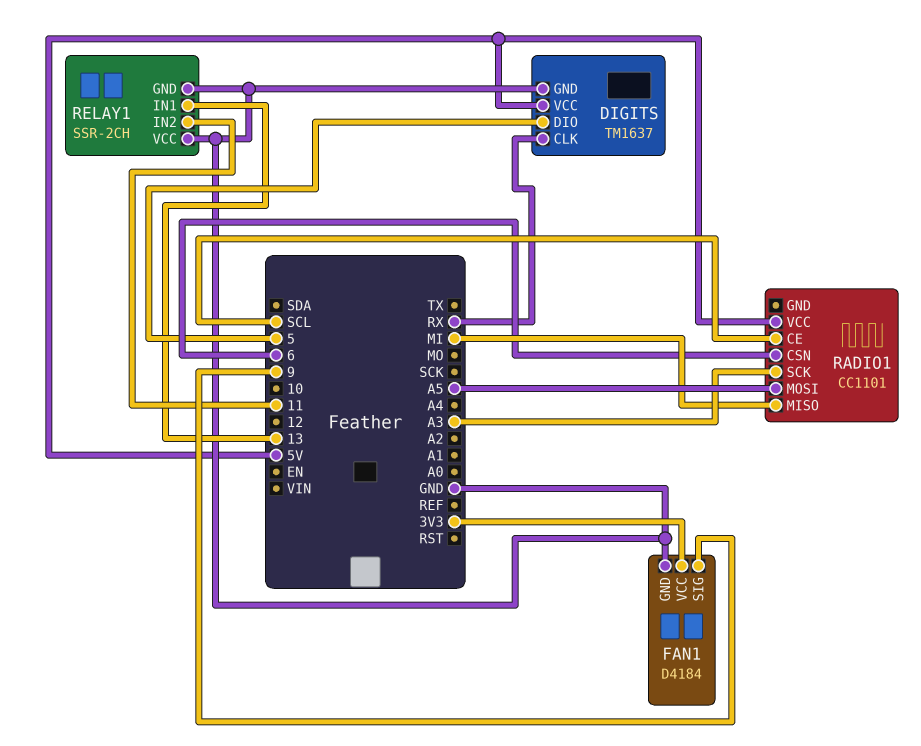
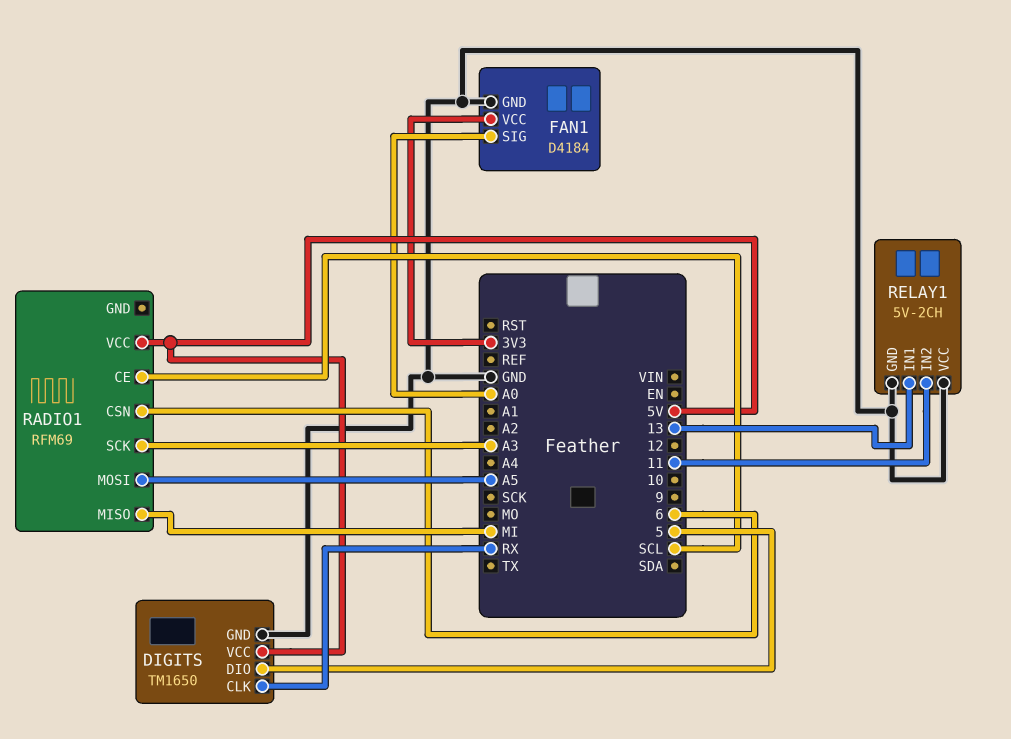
DIGITS: TM1637 -> TM1650
FAN1 pin SIG: 9 -> A0
RADIO1: CC1101 -> RFM69
RELAY1: SSR-2CH -> 5V-2CH

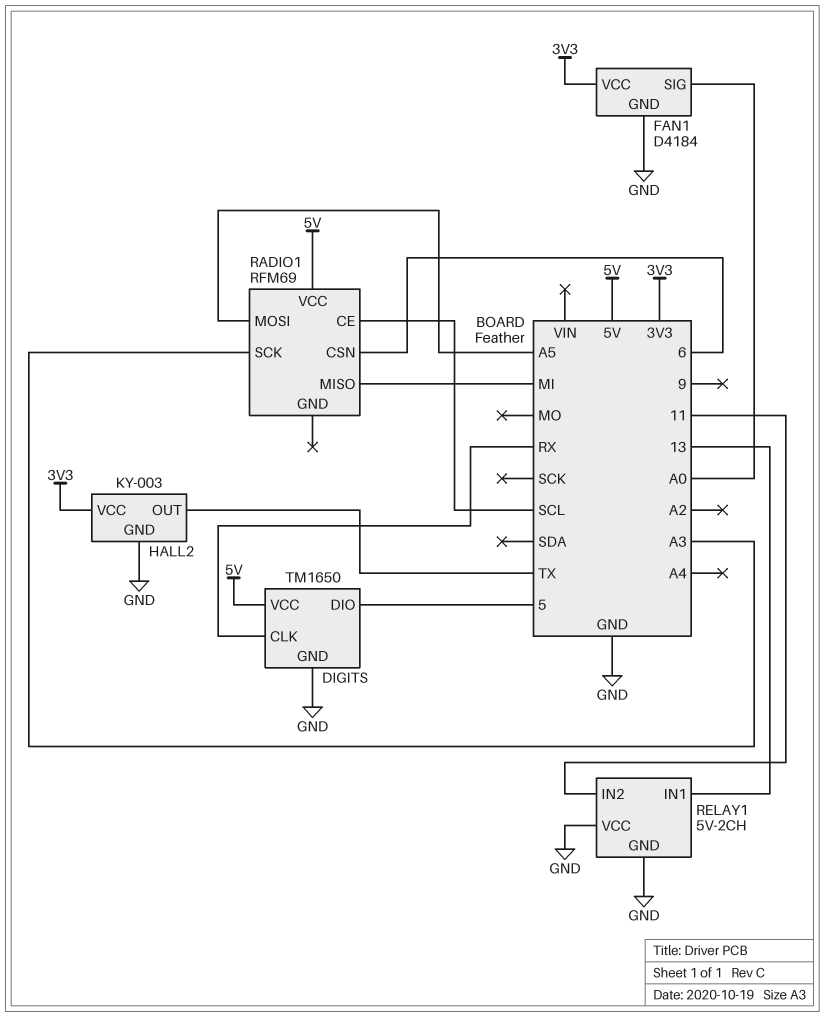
HALL2: none -> KY-003
HALL2 pin GND: none -> GND
HALL2 pin OUT: none -> TX
HALL2 pin VCC: none -> 3V3

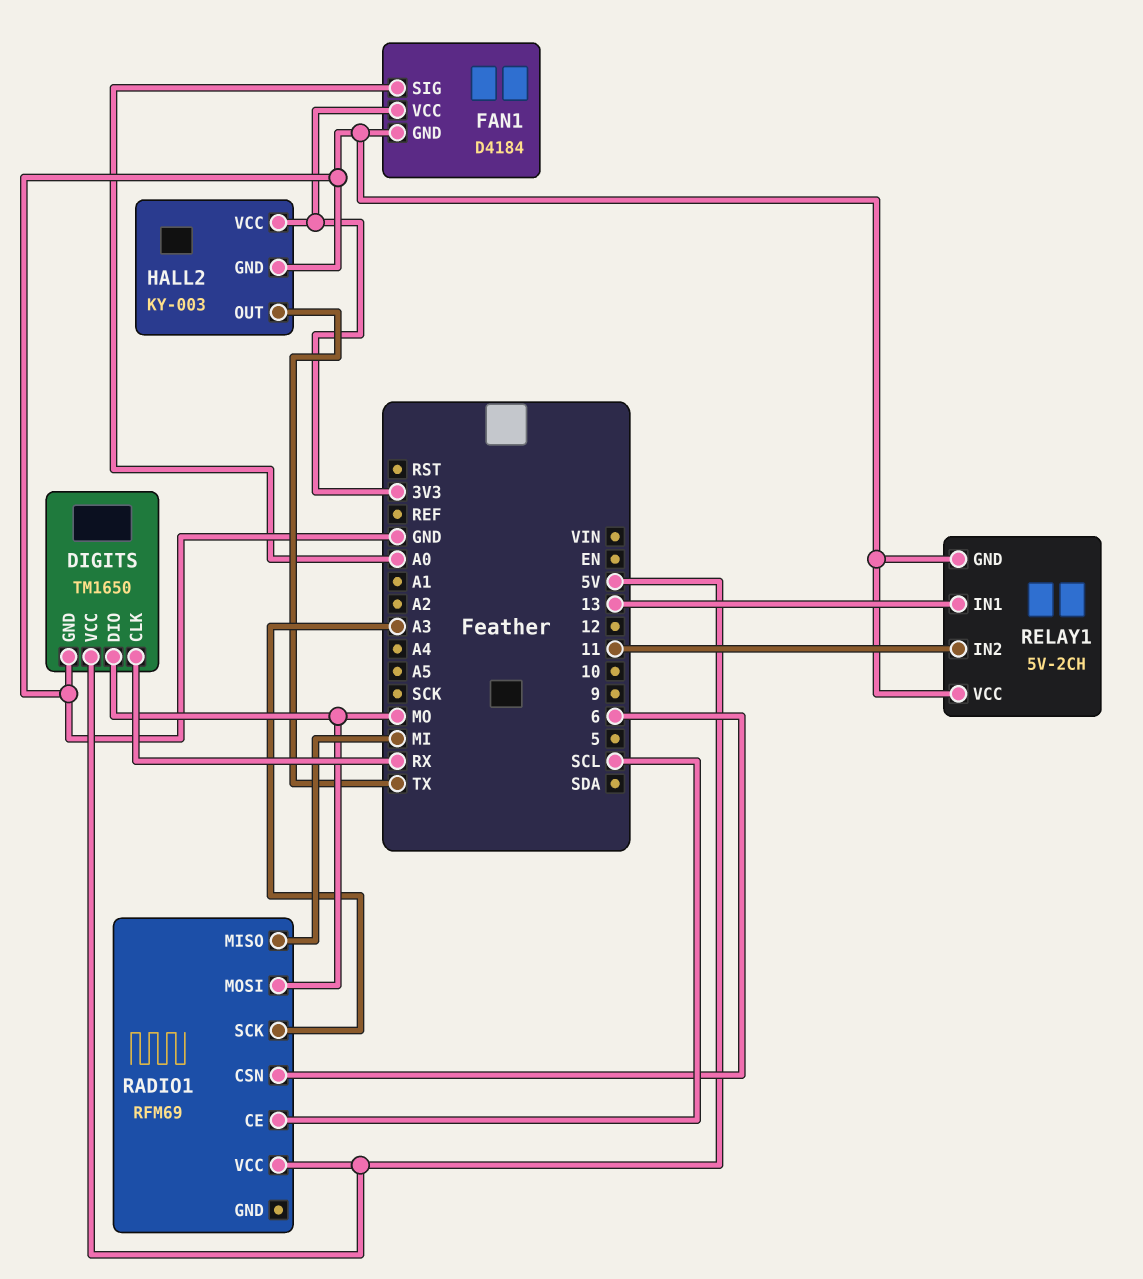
DIGITS pin DIO: 5 -> MO
RADIO1 pin MOSI: A5 -> MO

